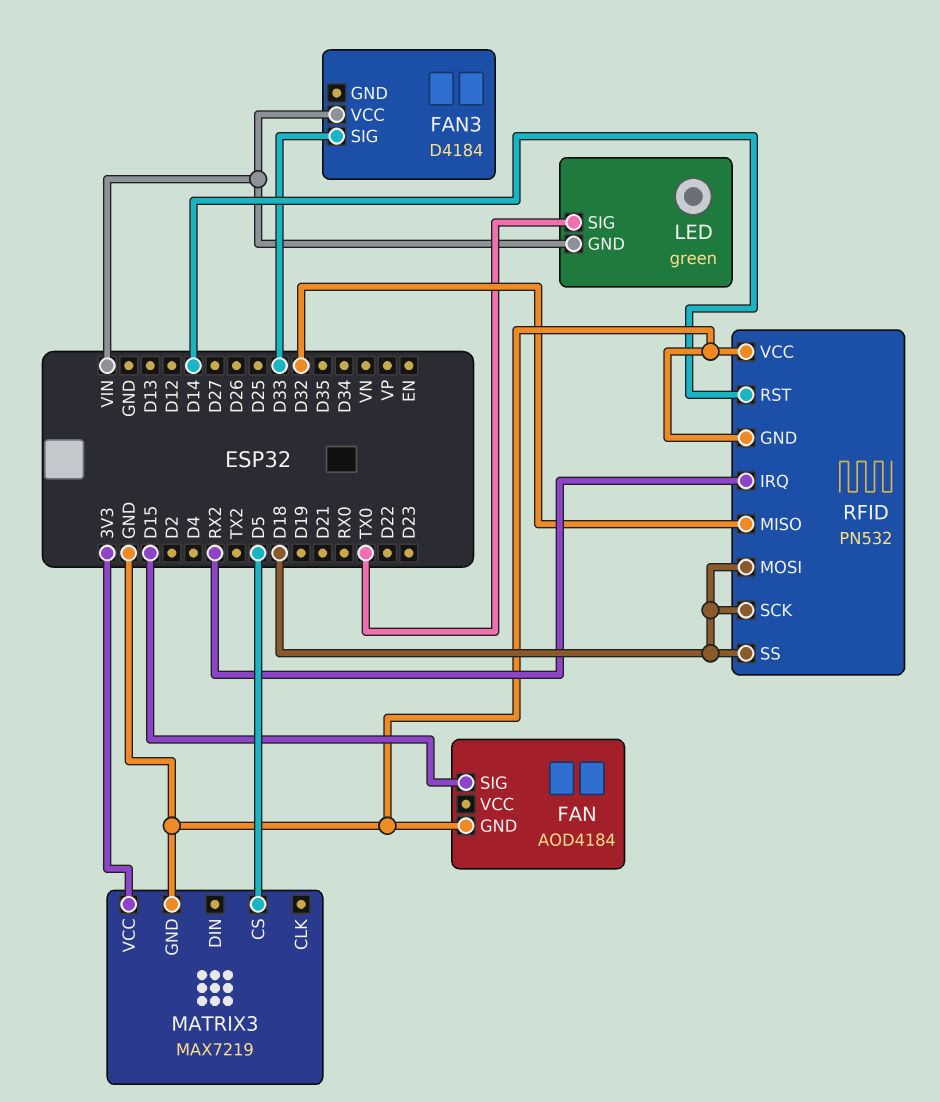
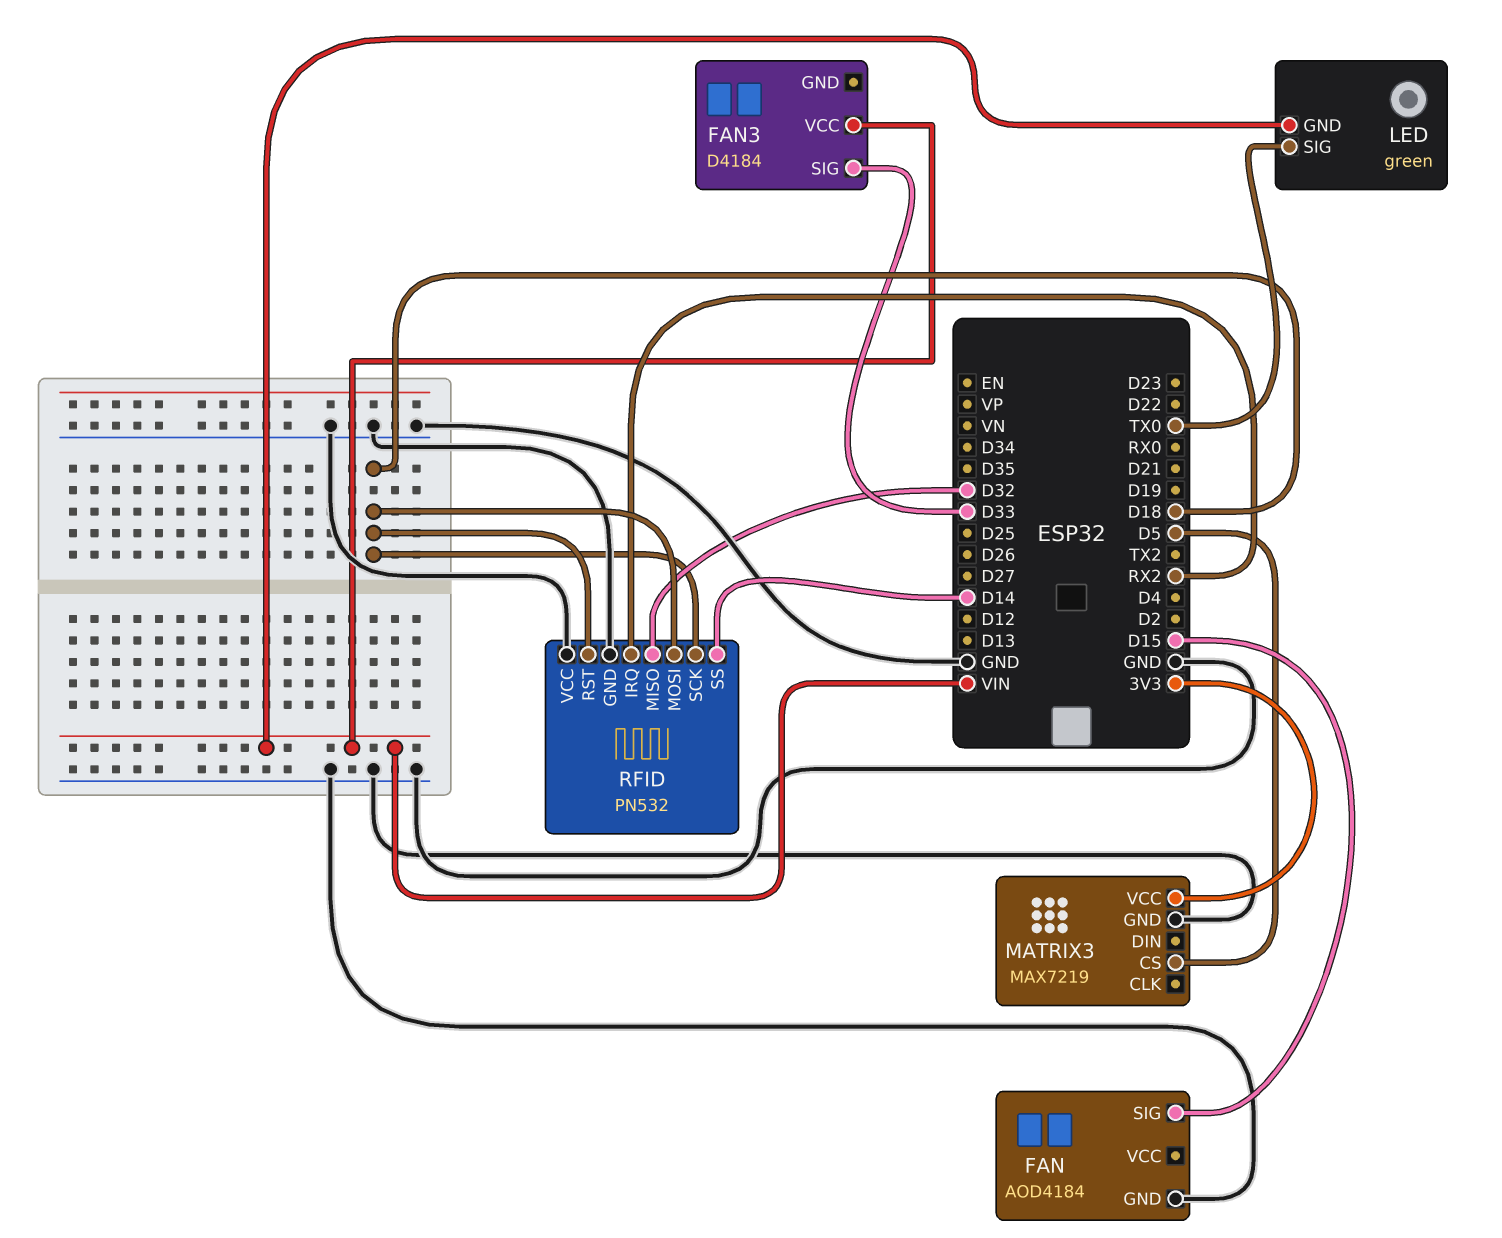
RFID pin RST: D14 -> D18
RFID pin SS: D18 -> D14

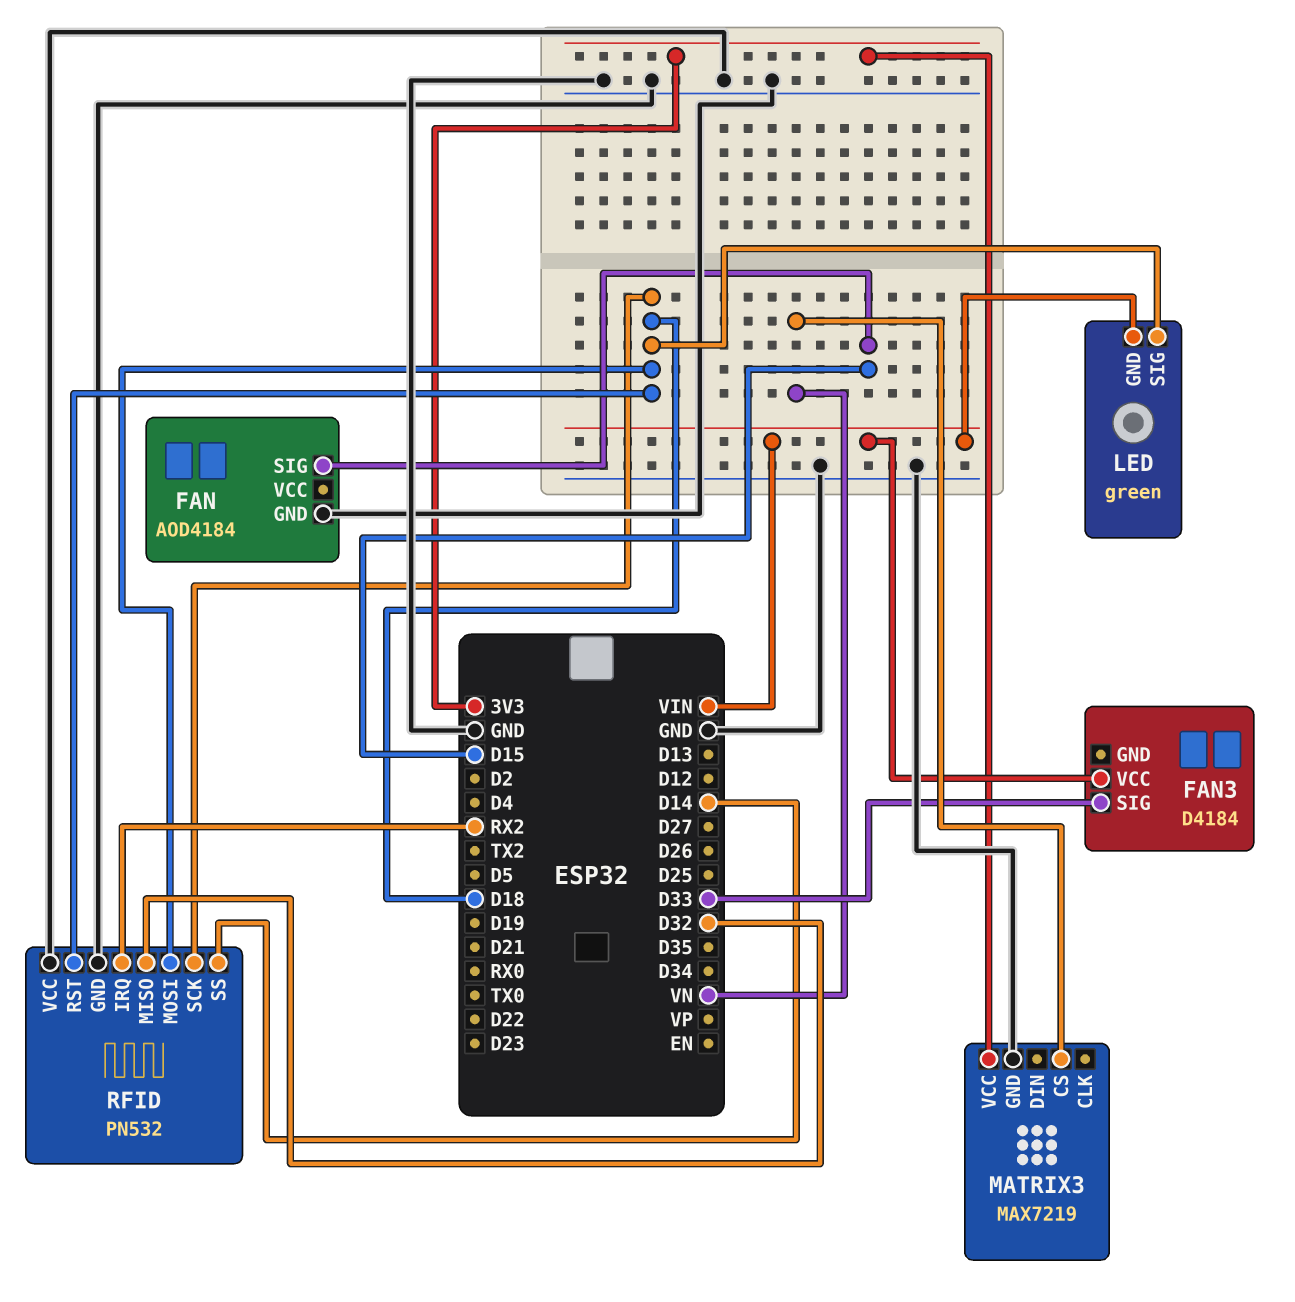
LED pin SIG: TX0 -> D18
MATRIX3 pin CS: D5 -> VN

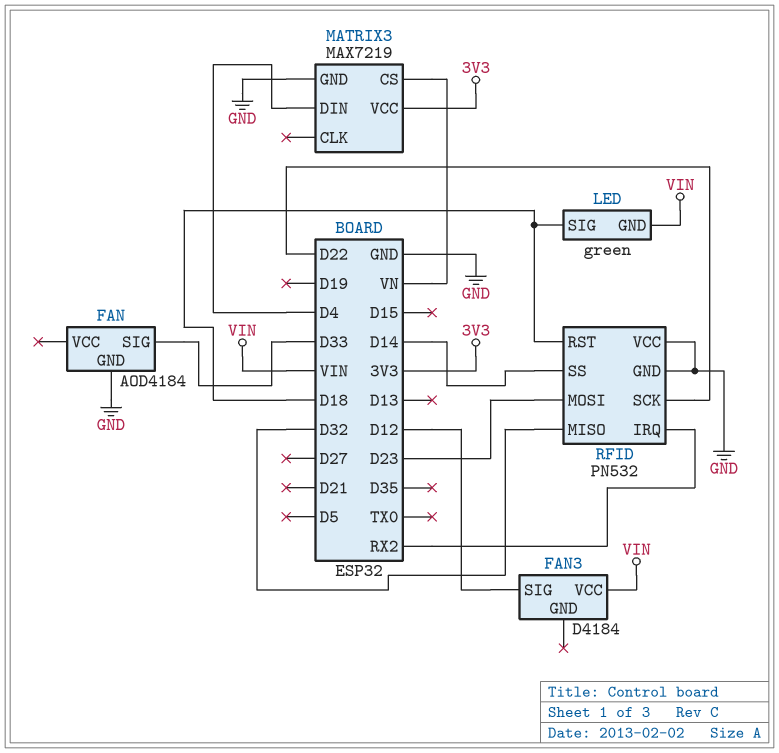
FAN pin SIG: D15 -> D33
FAN3 pin SIG: D33 -> D12
MATRIX3 pin DIN: none -> D4
RFID pin MOSI: D18 -> D23
RFID pin SCK: D18 -> D22

